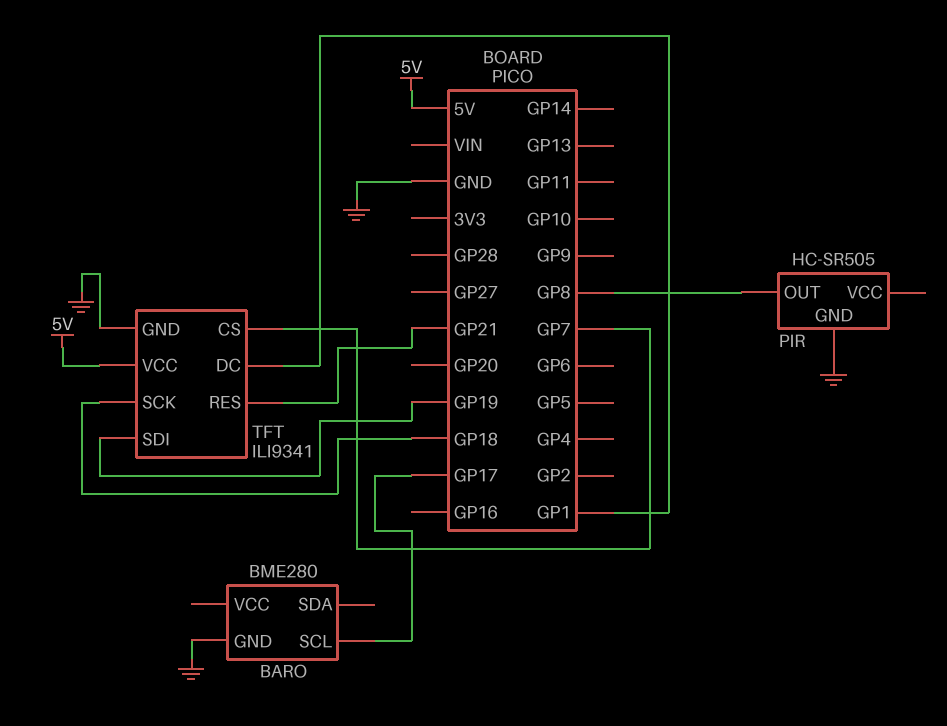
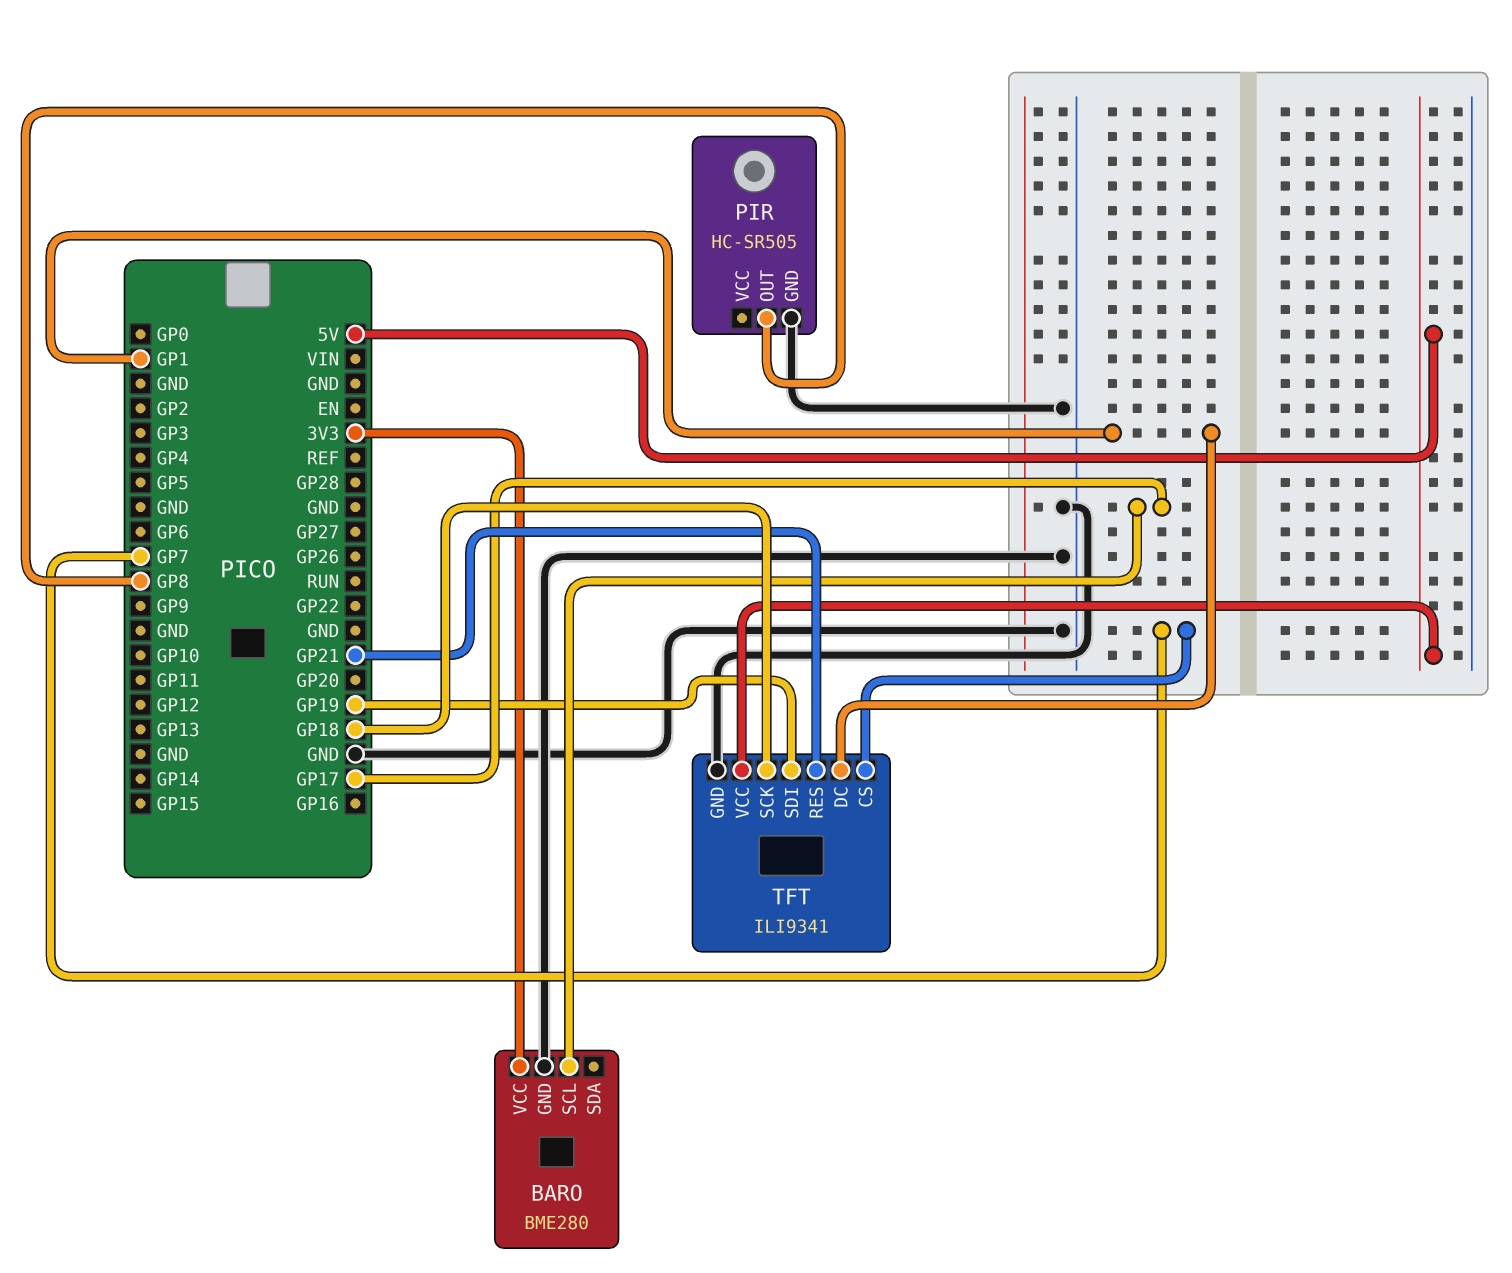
BARO pin VCC: none -> 3V3

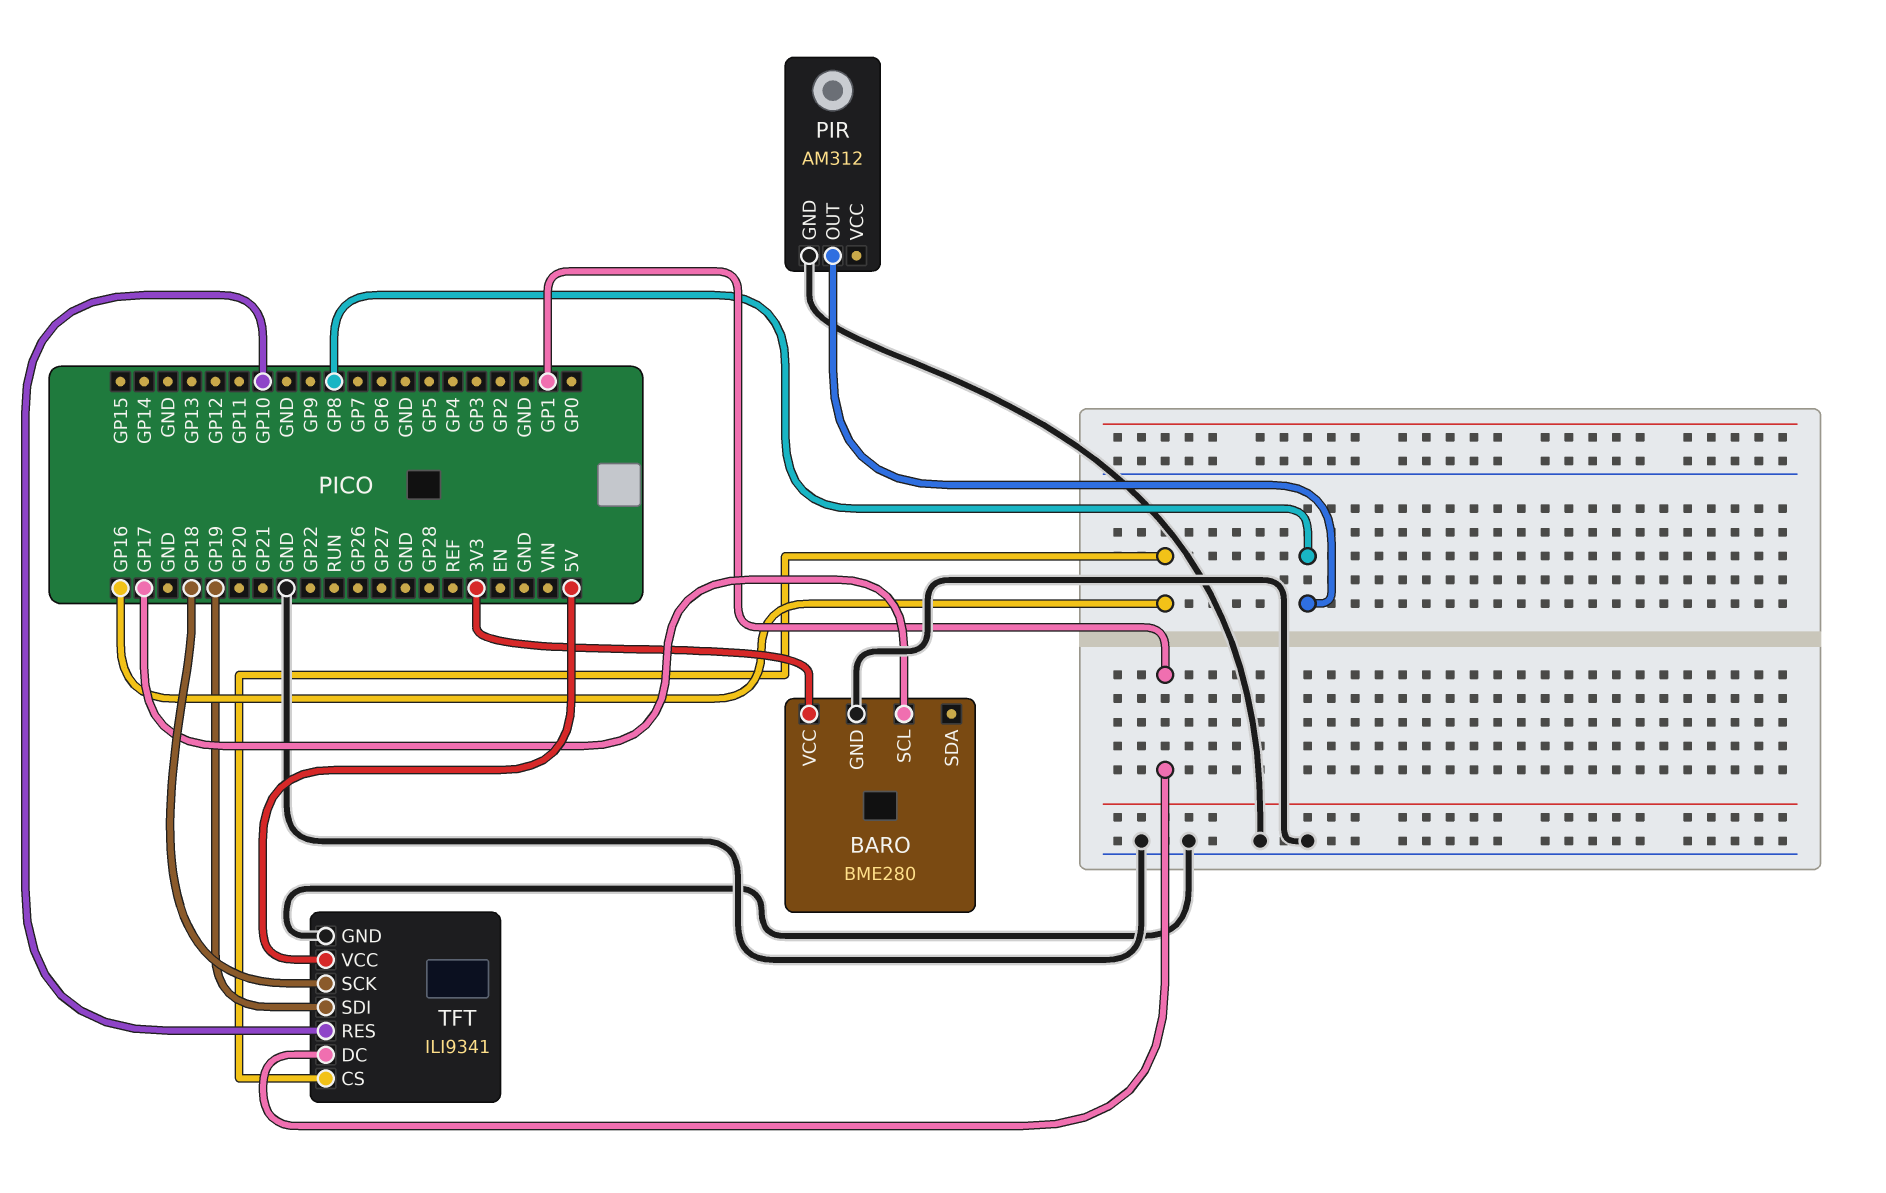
PIR: HC-SR505 -> AM312
TFT pin CS: GP7 -> GP16
TFT pin RES: GP21 -> GP10

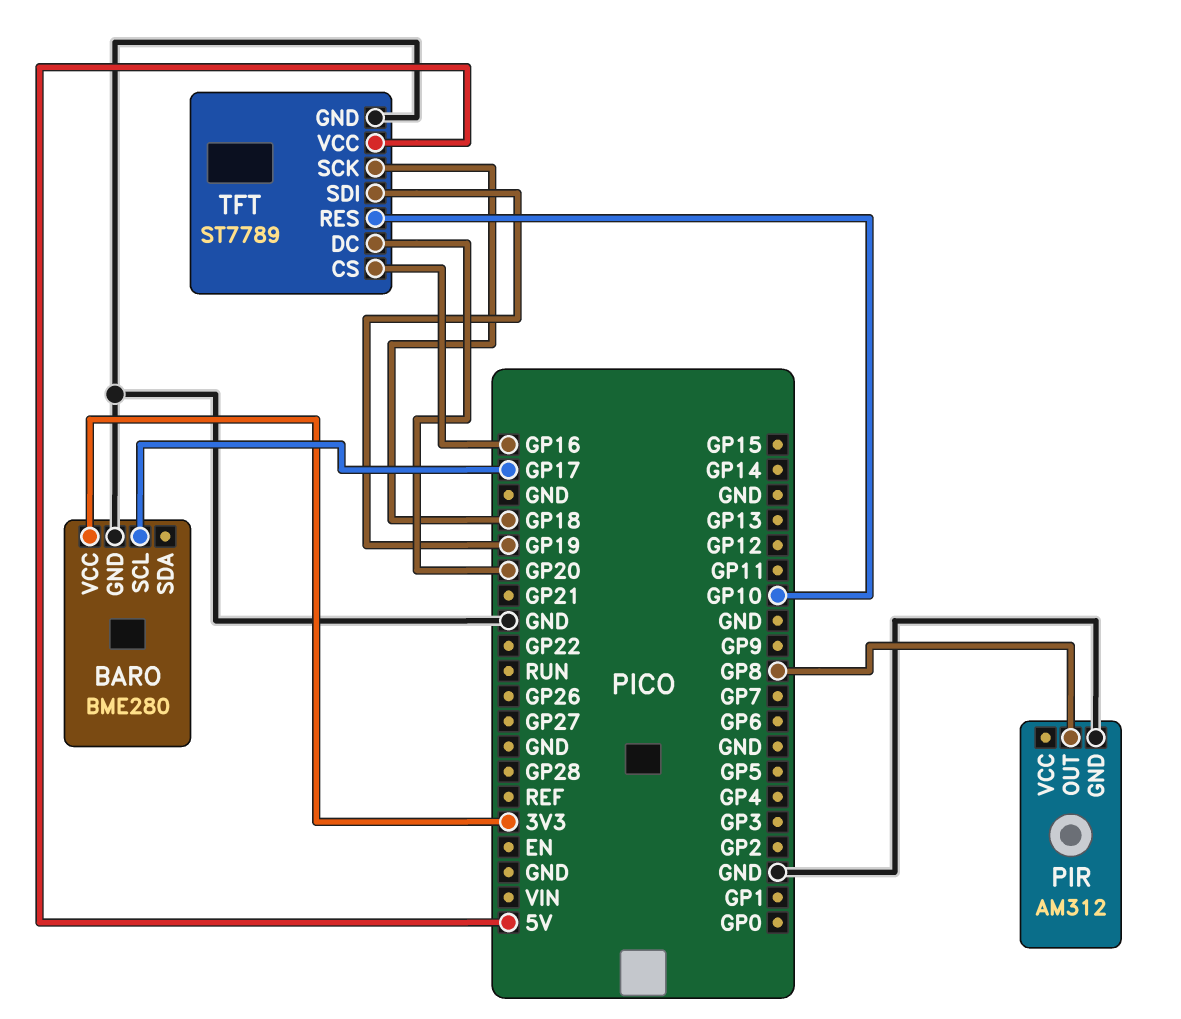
TFT: ILI9341 -> ST7789
TFT pin DC: GP1 -> GP20

